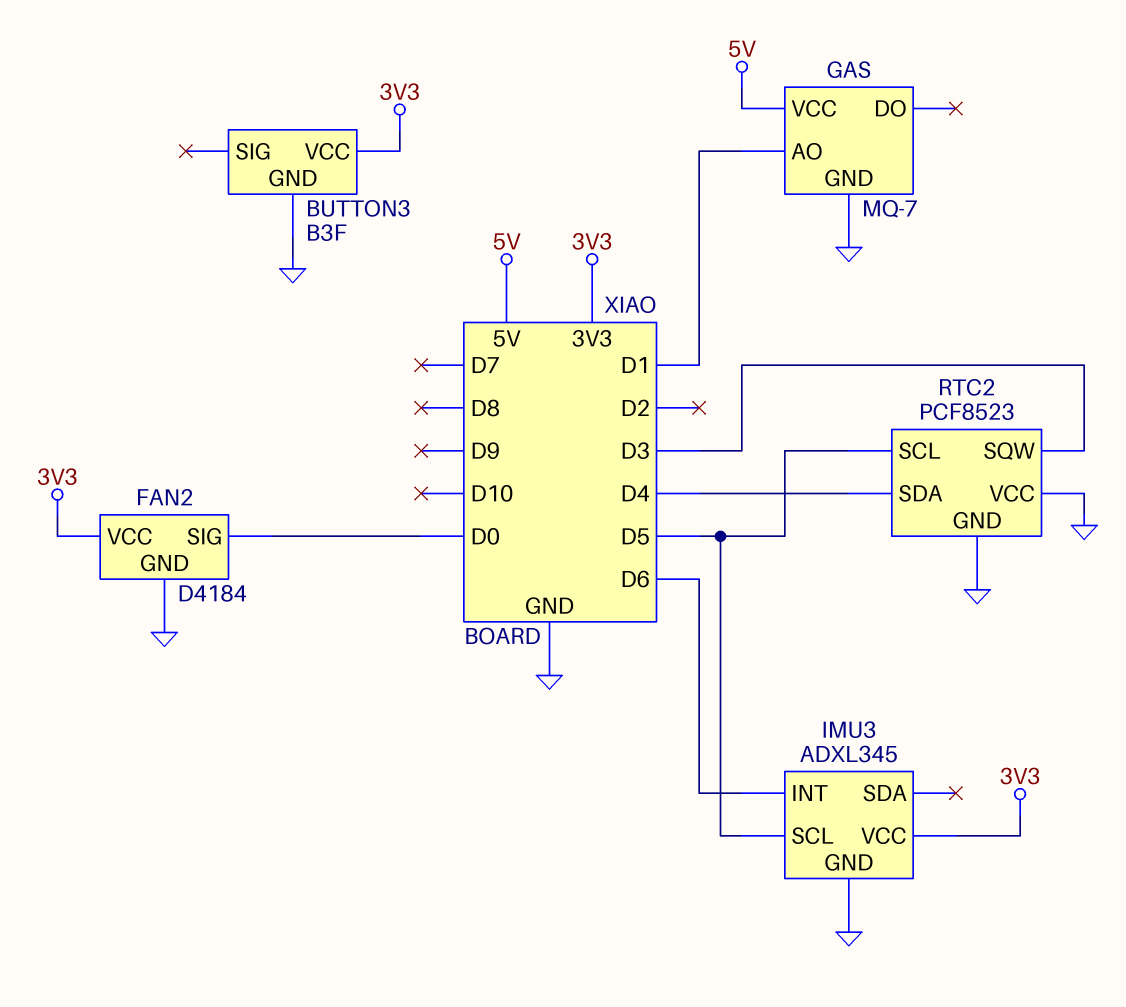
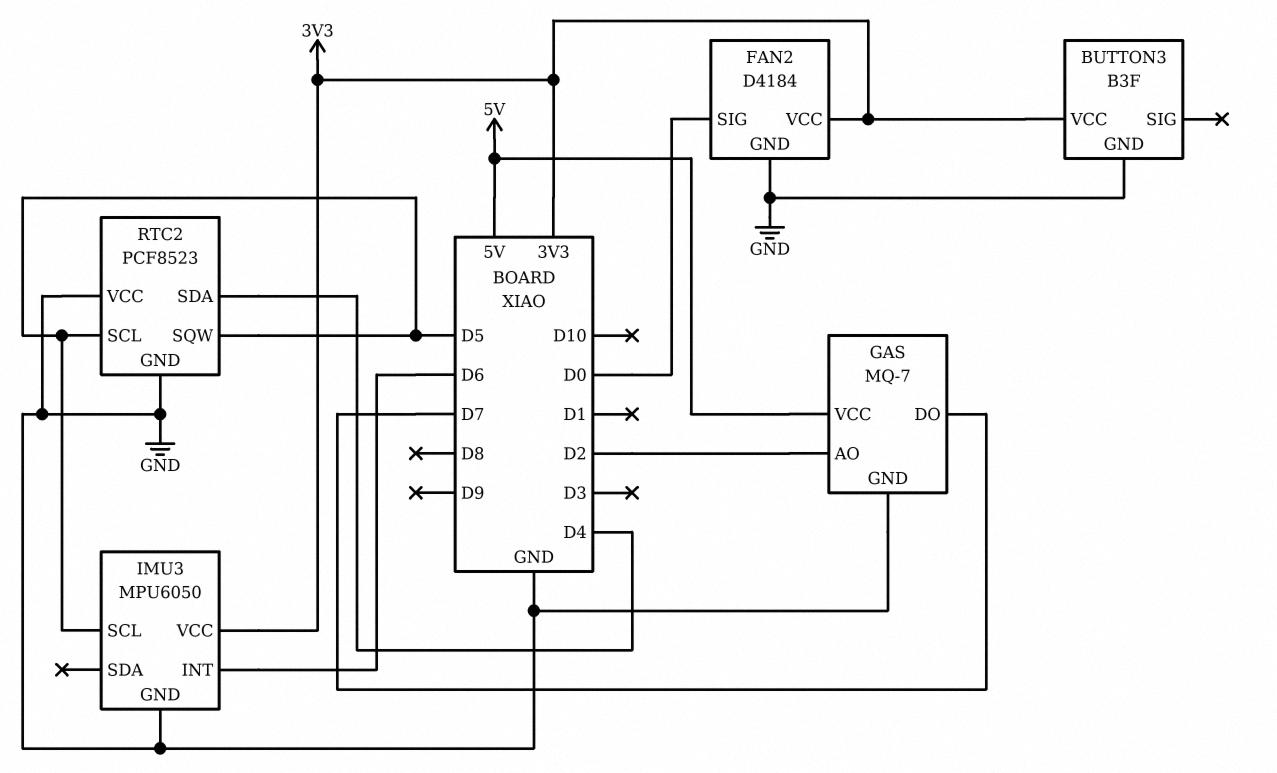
GAS pin AO: D1 -> D2
GAS pin DO: none -> D7
IMU3: ADXL345 -> MPU6050
RTC2 pin SQW: D3 -> D5

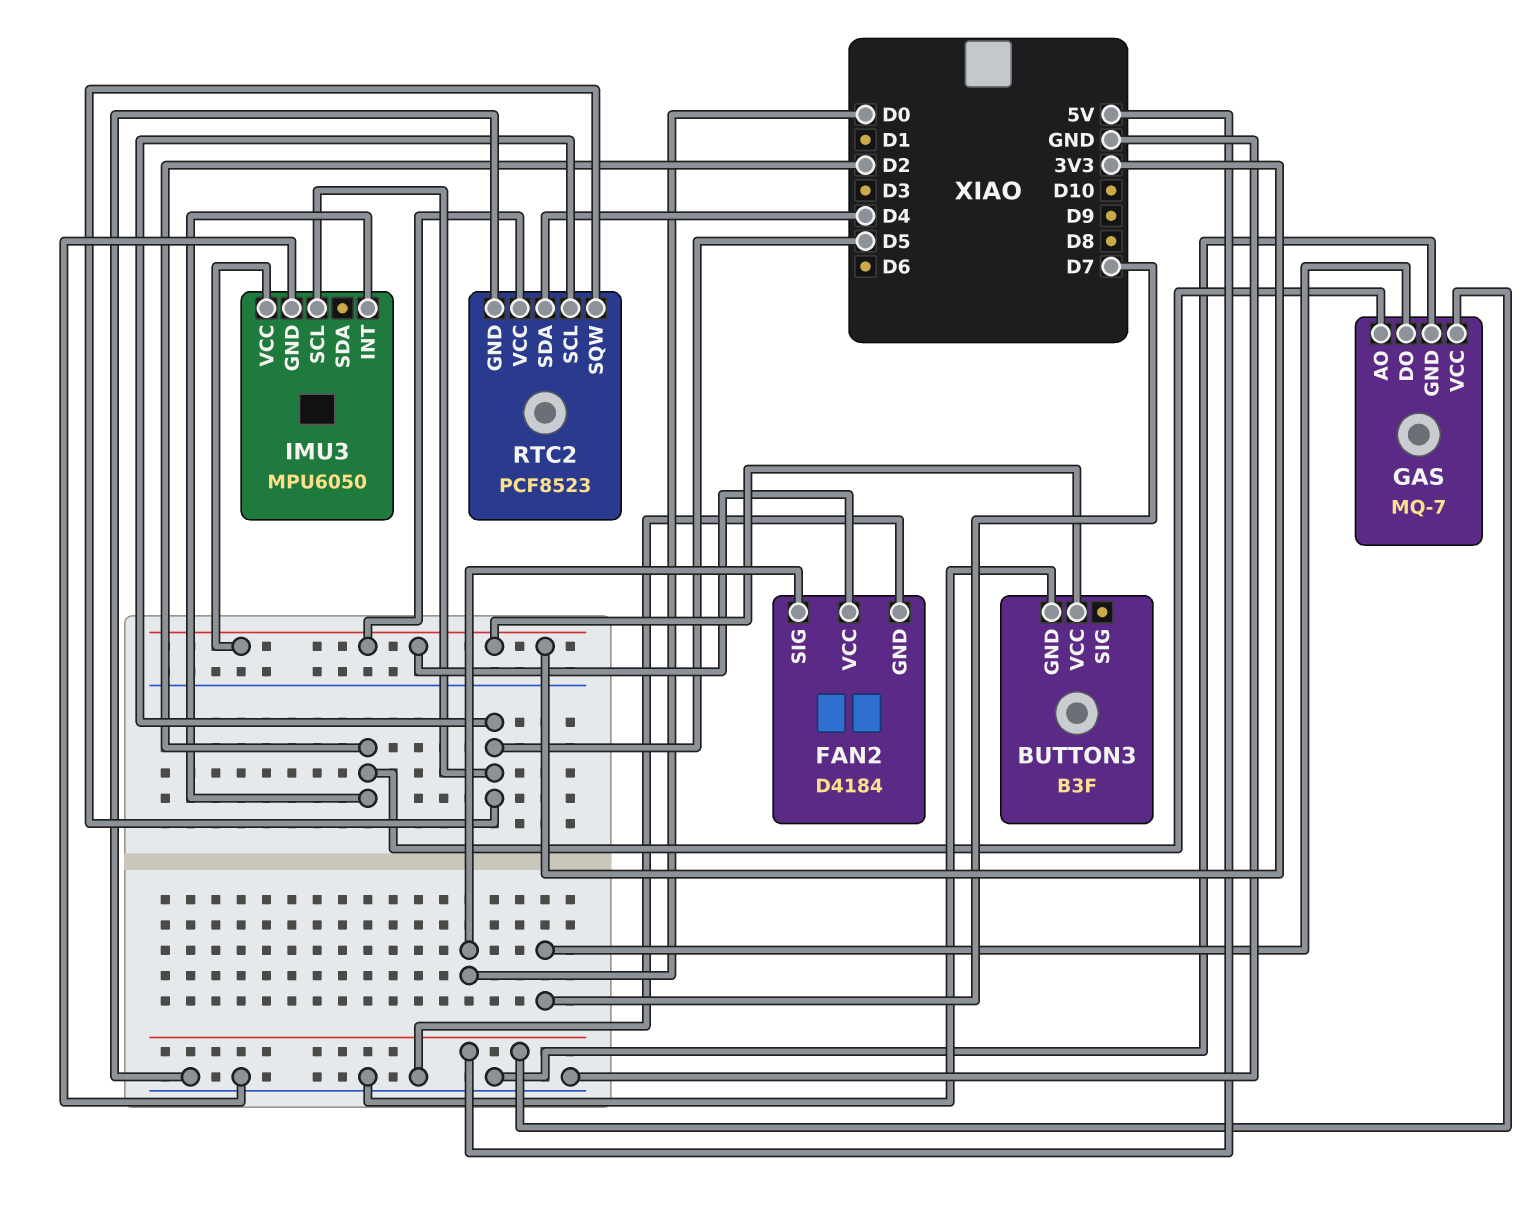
IMU3 pin INT: D6 -> D2
RTC2 pin VCC: GND -> 3V3

